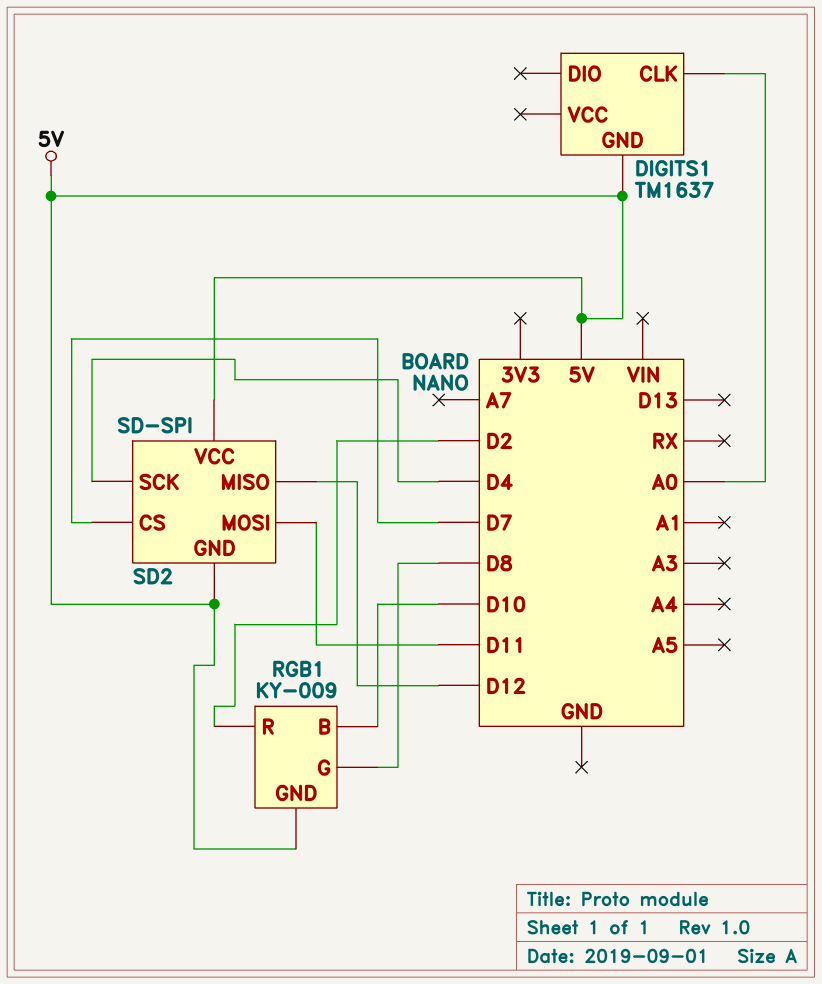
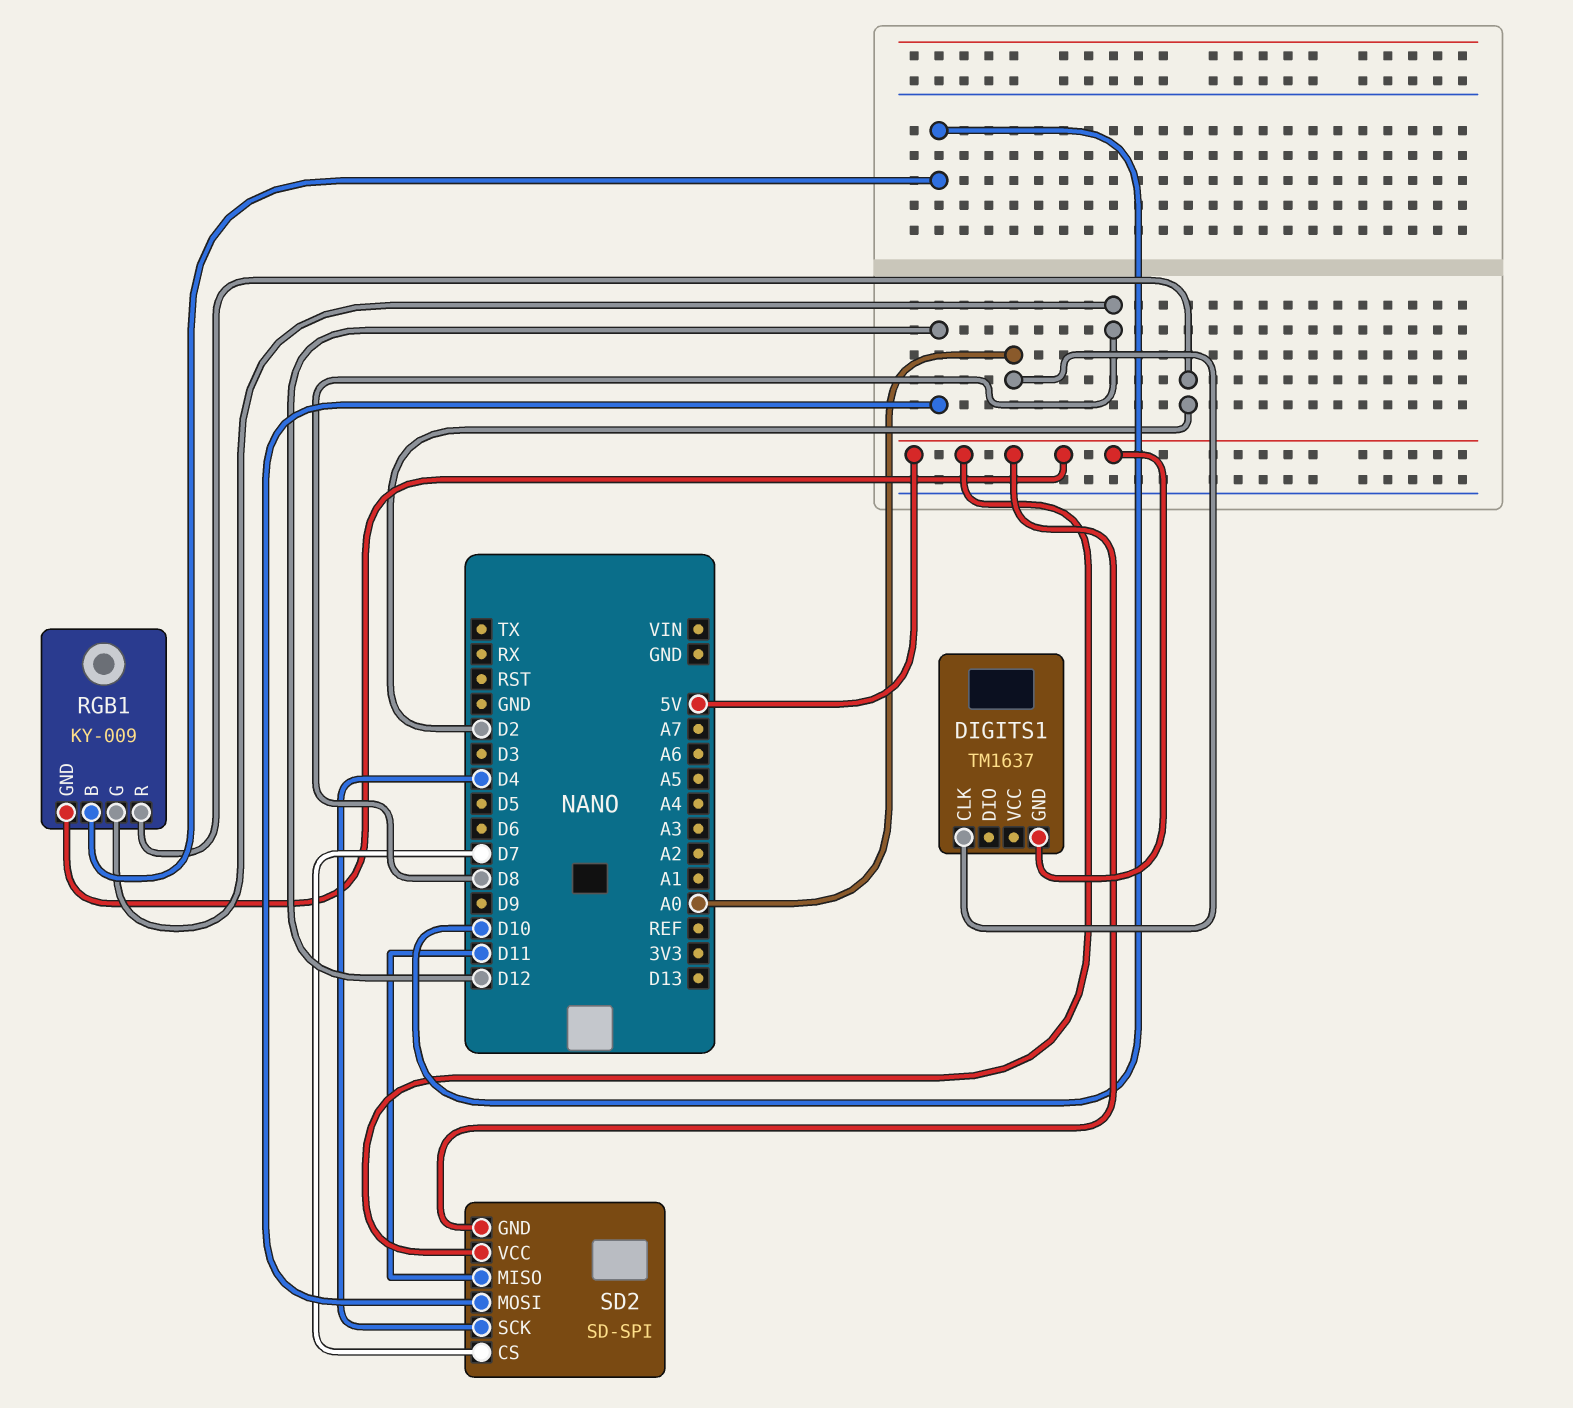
SD2 pin MISO: D12 -> D11
SD2 pin MOSI: D11 -> D12

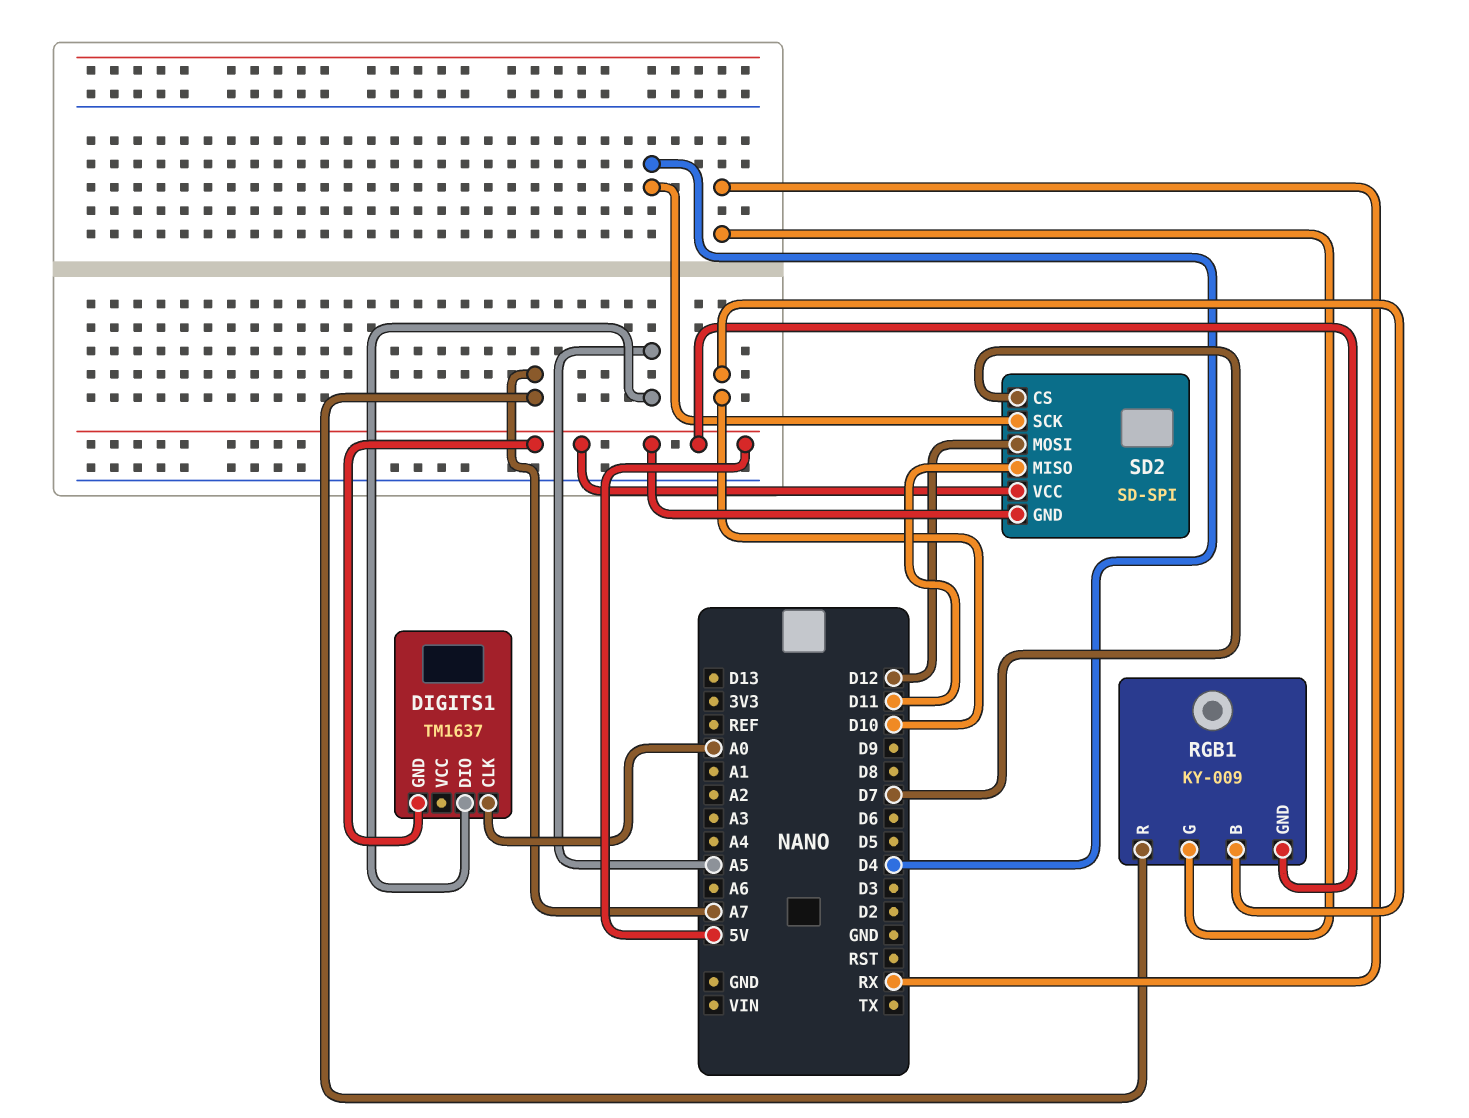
DIGITS1 pin DIO: none -> A5
RGB1 pin G: D8 -> RX
RGB1 pin R: D2 -> A7

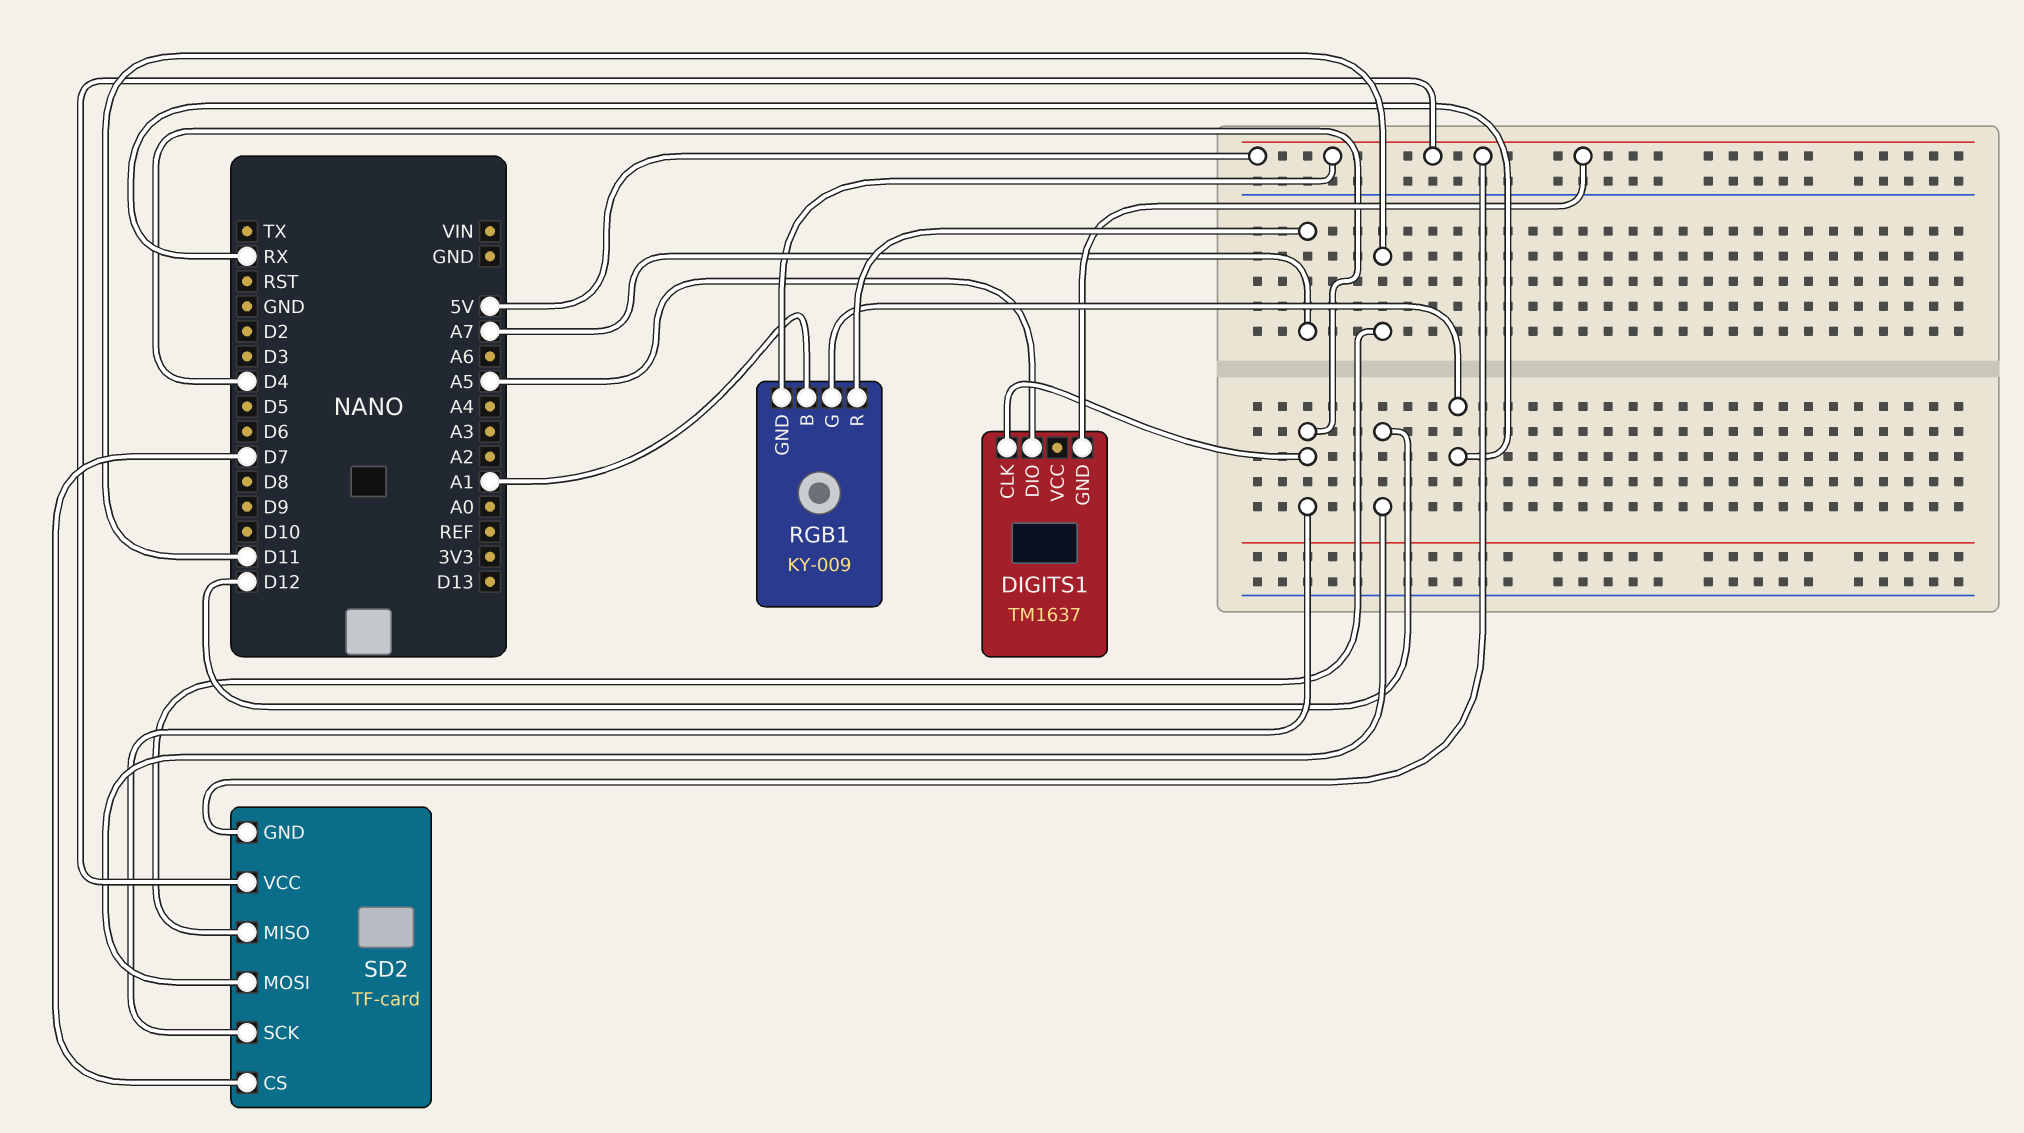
DIGITS1 pin CLK: A0 -> D4
RGB1 pin B: D10 -> A1
SD2: SD-SPI -> TF-card

